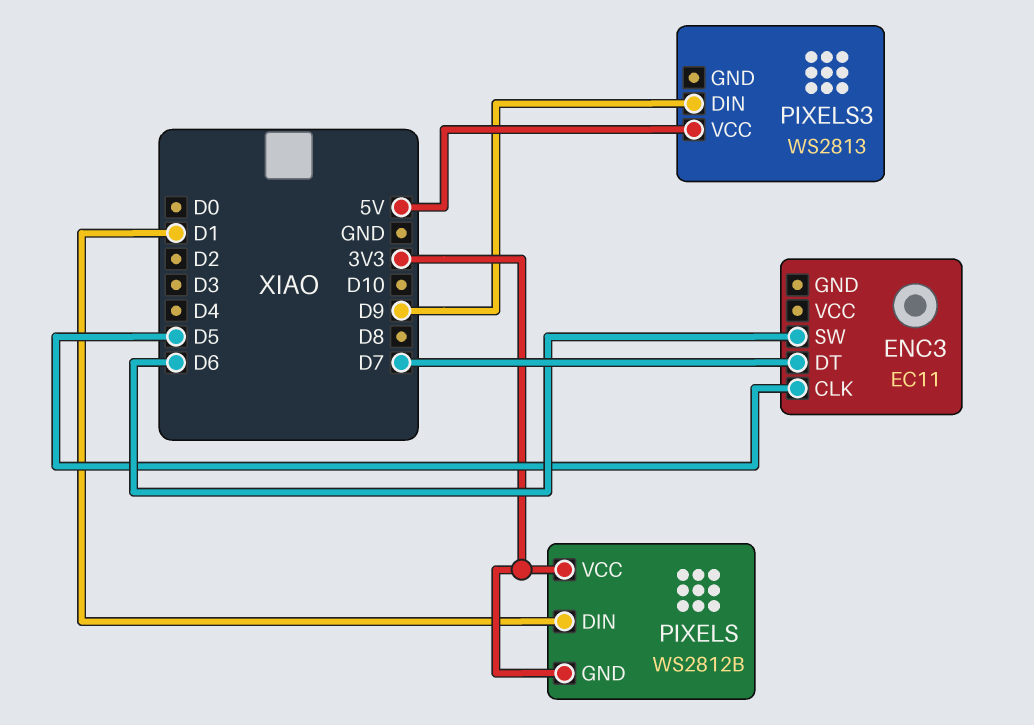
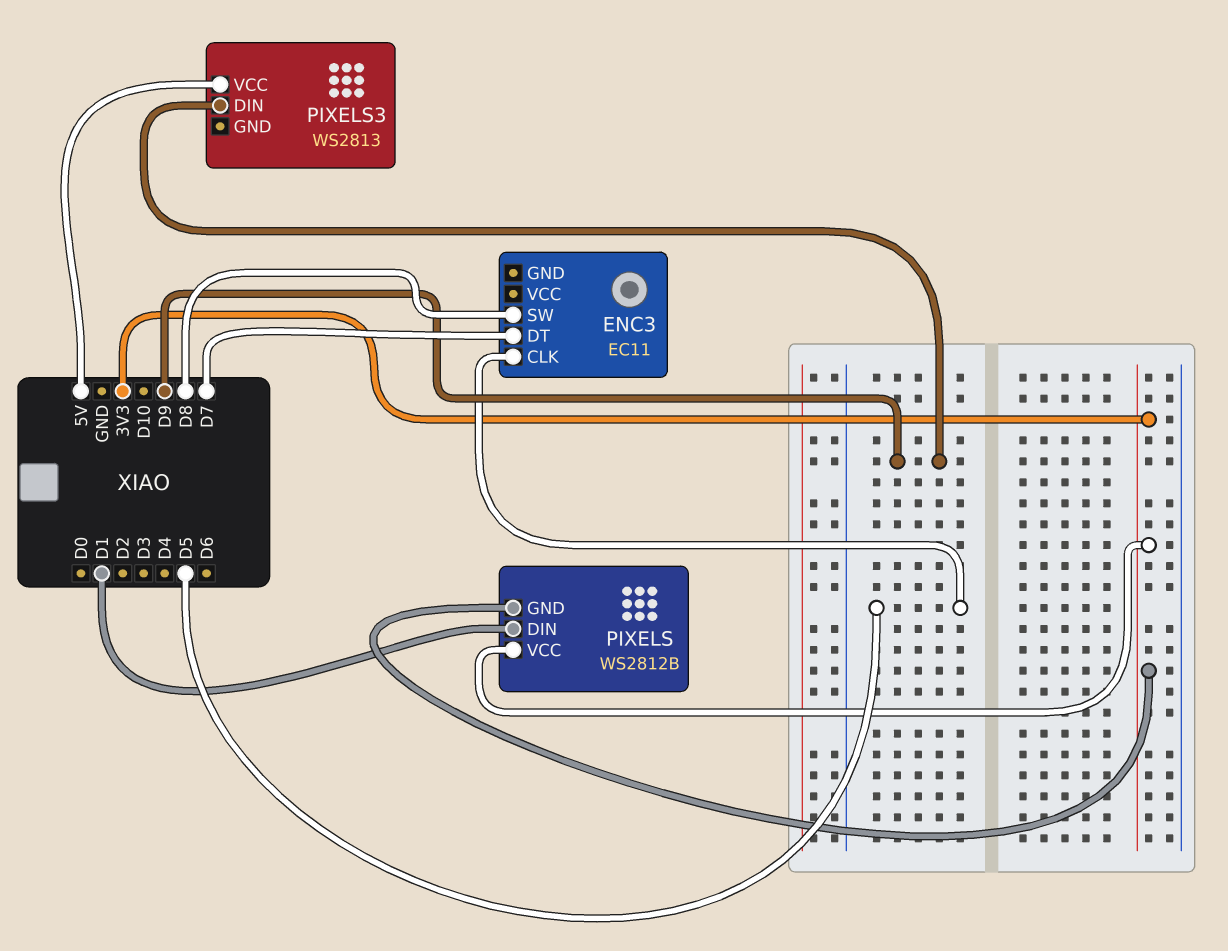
ENC3 pin SW: D6 -> D8

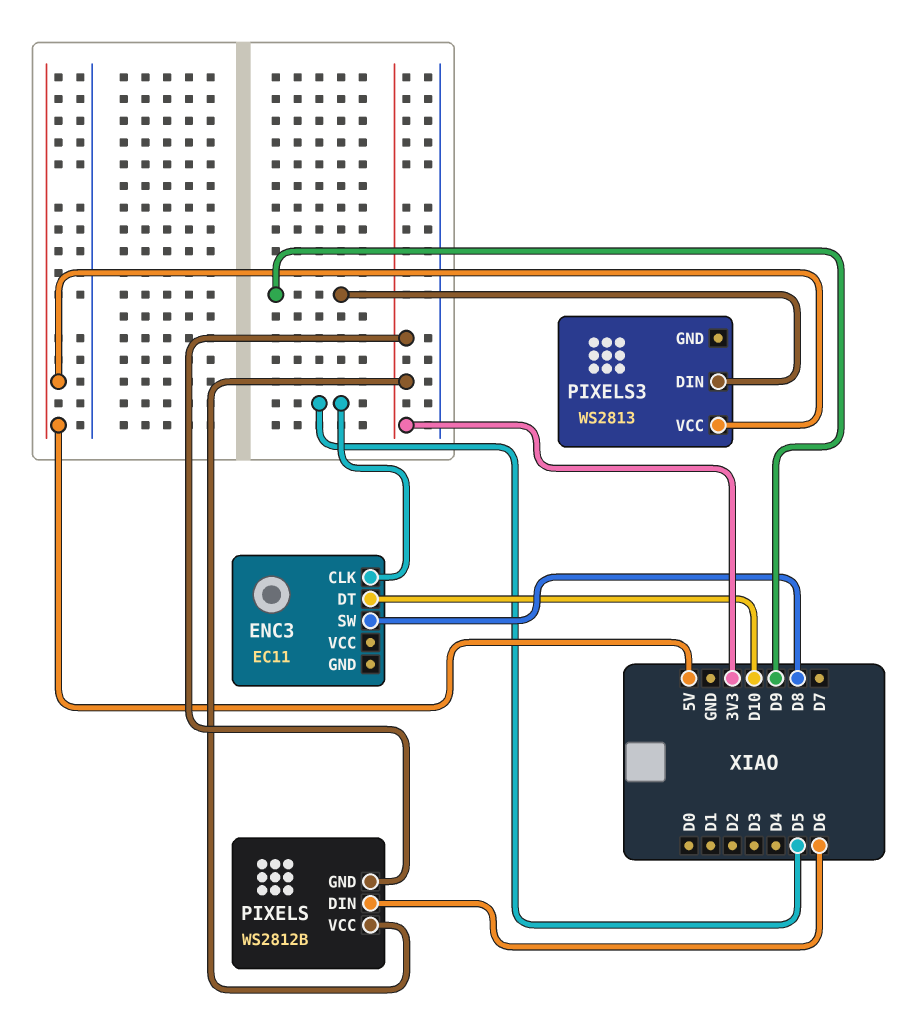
ENC3 pin DT: D7 -> D10
PIXELS pin DIN: D1 -> D6

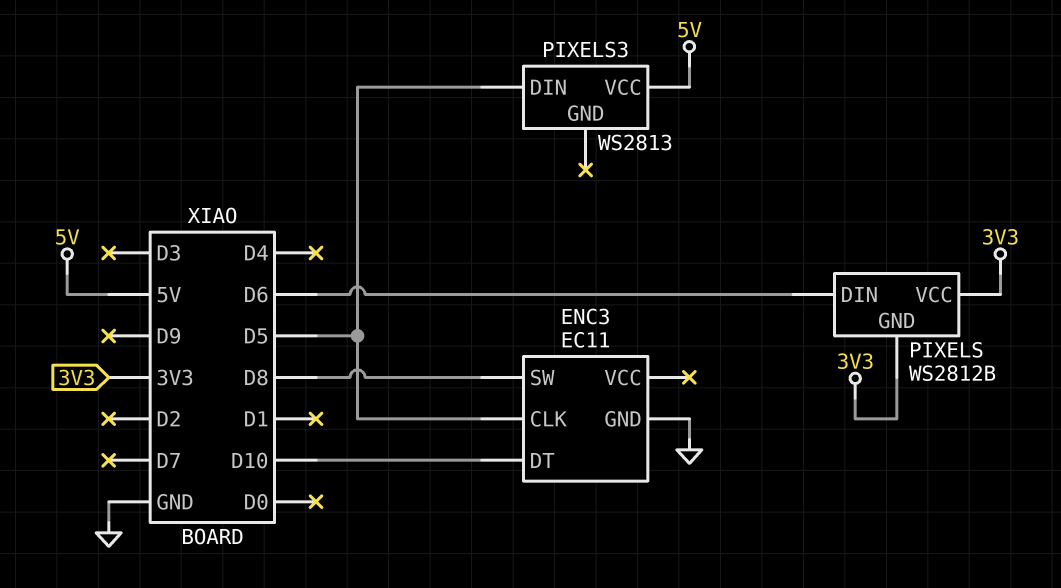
ENC3 pin GND: none -> GND
PIXELS3 pin DIN: D9 -> D5

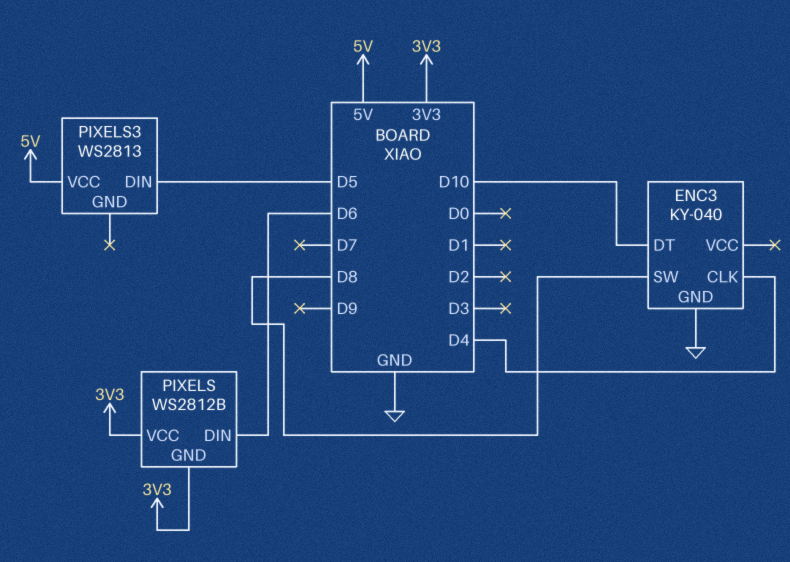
ENC3: EC11 -> KY-040
ENC3 pin CLK: D5 -> D4

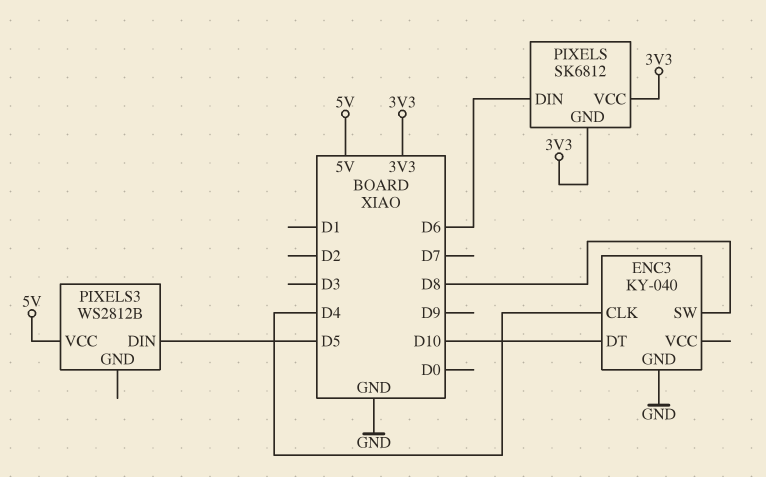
PIXELS: WS2812B -> SK6812
PIXELS3: WS2813 -> WS2812B

